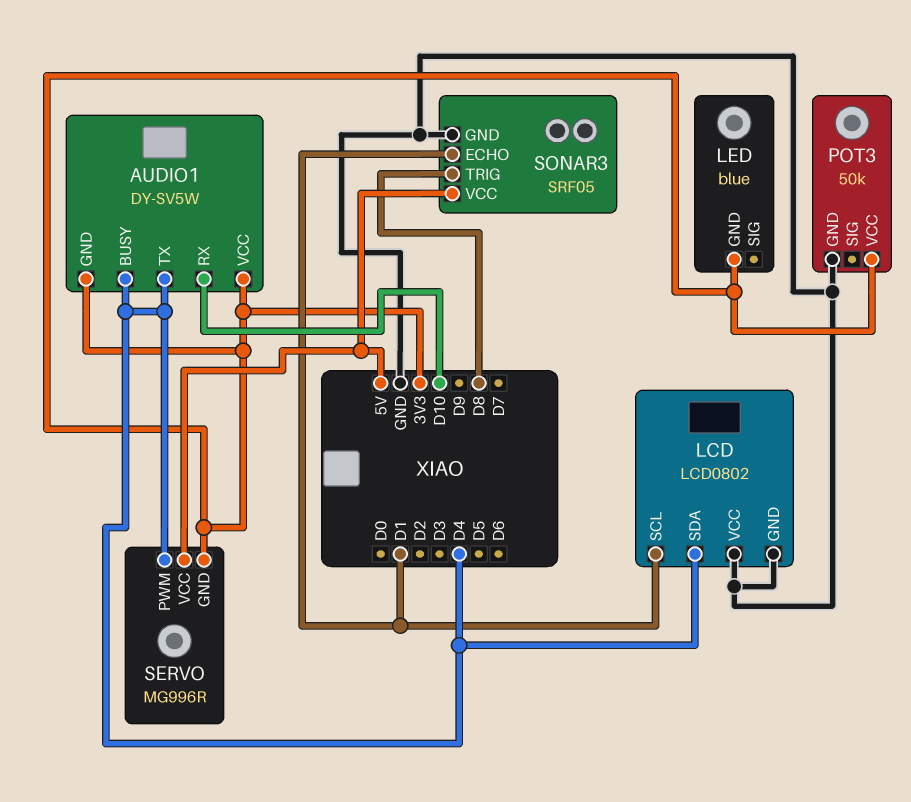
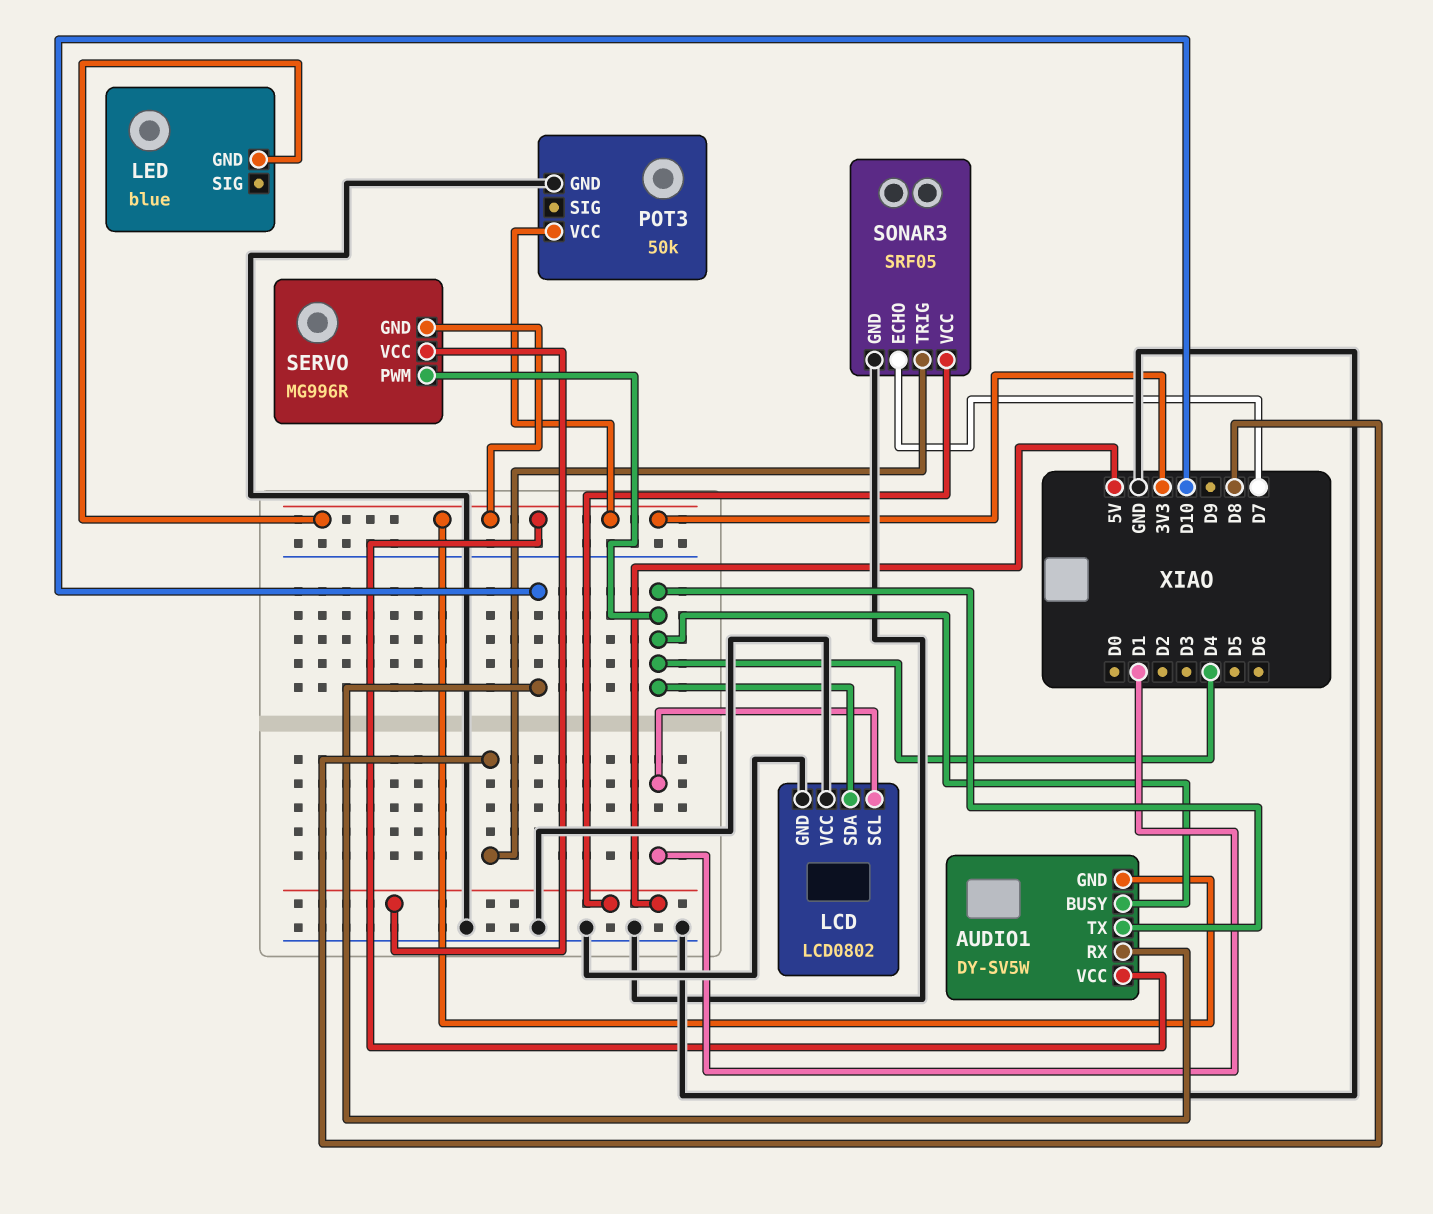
SONAR3 pin ECHO: D1 -> D7

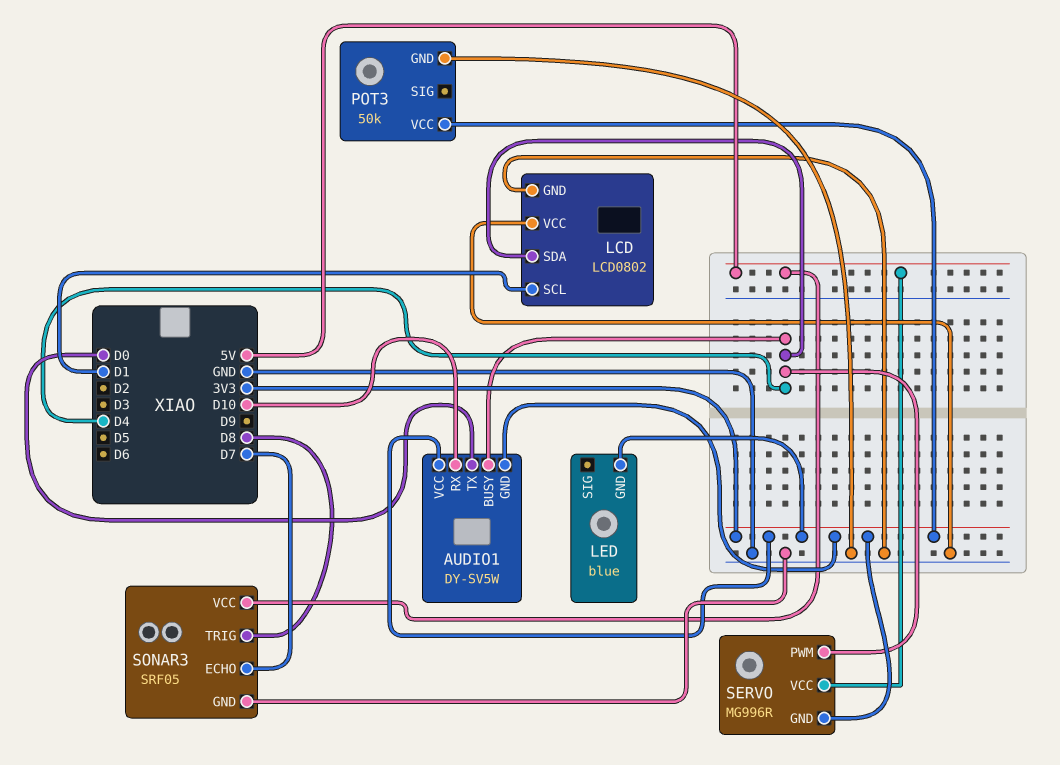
AUDIO1 pin TX: D4 -> D0

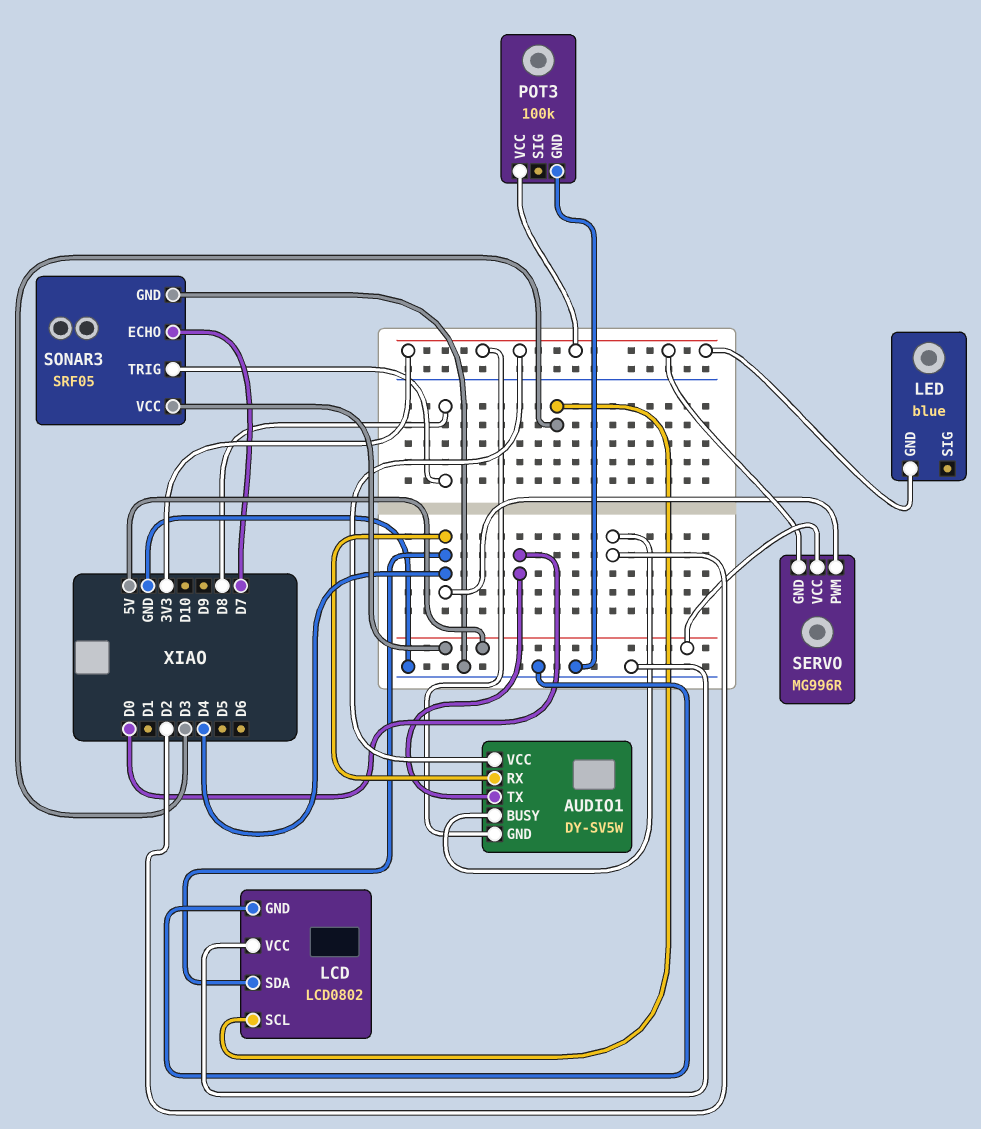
AUDIO1 pin BUSY: D4 -> D2
AUDIO1 pin RX: D10 -> D4
LCD pin SCL: D1 -> D3
POT3: 50k -> 100k

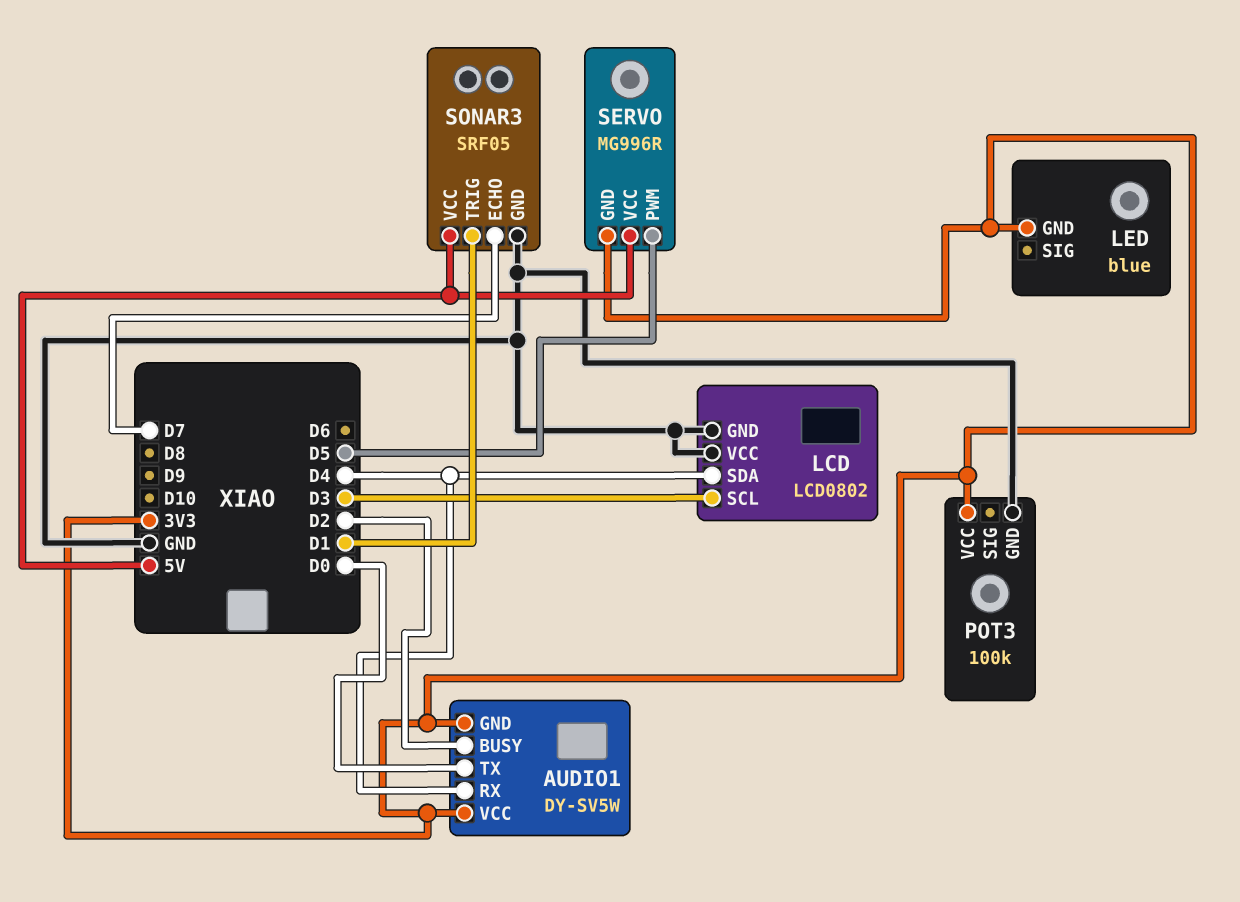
SERVO pin PWM: D4 -> D5
SONAR3 pin TRIG: D8 -> D1

